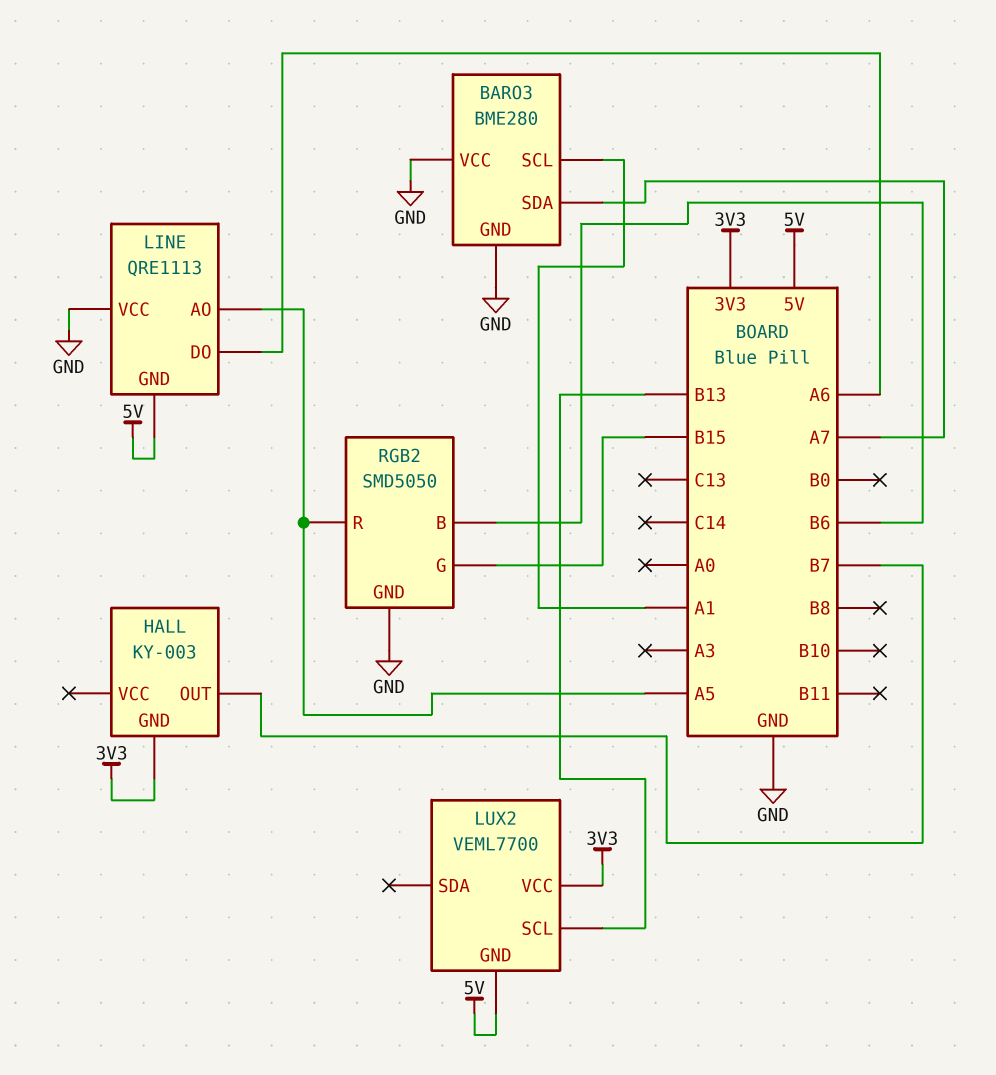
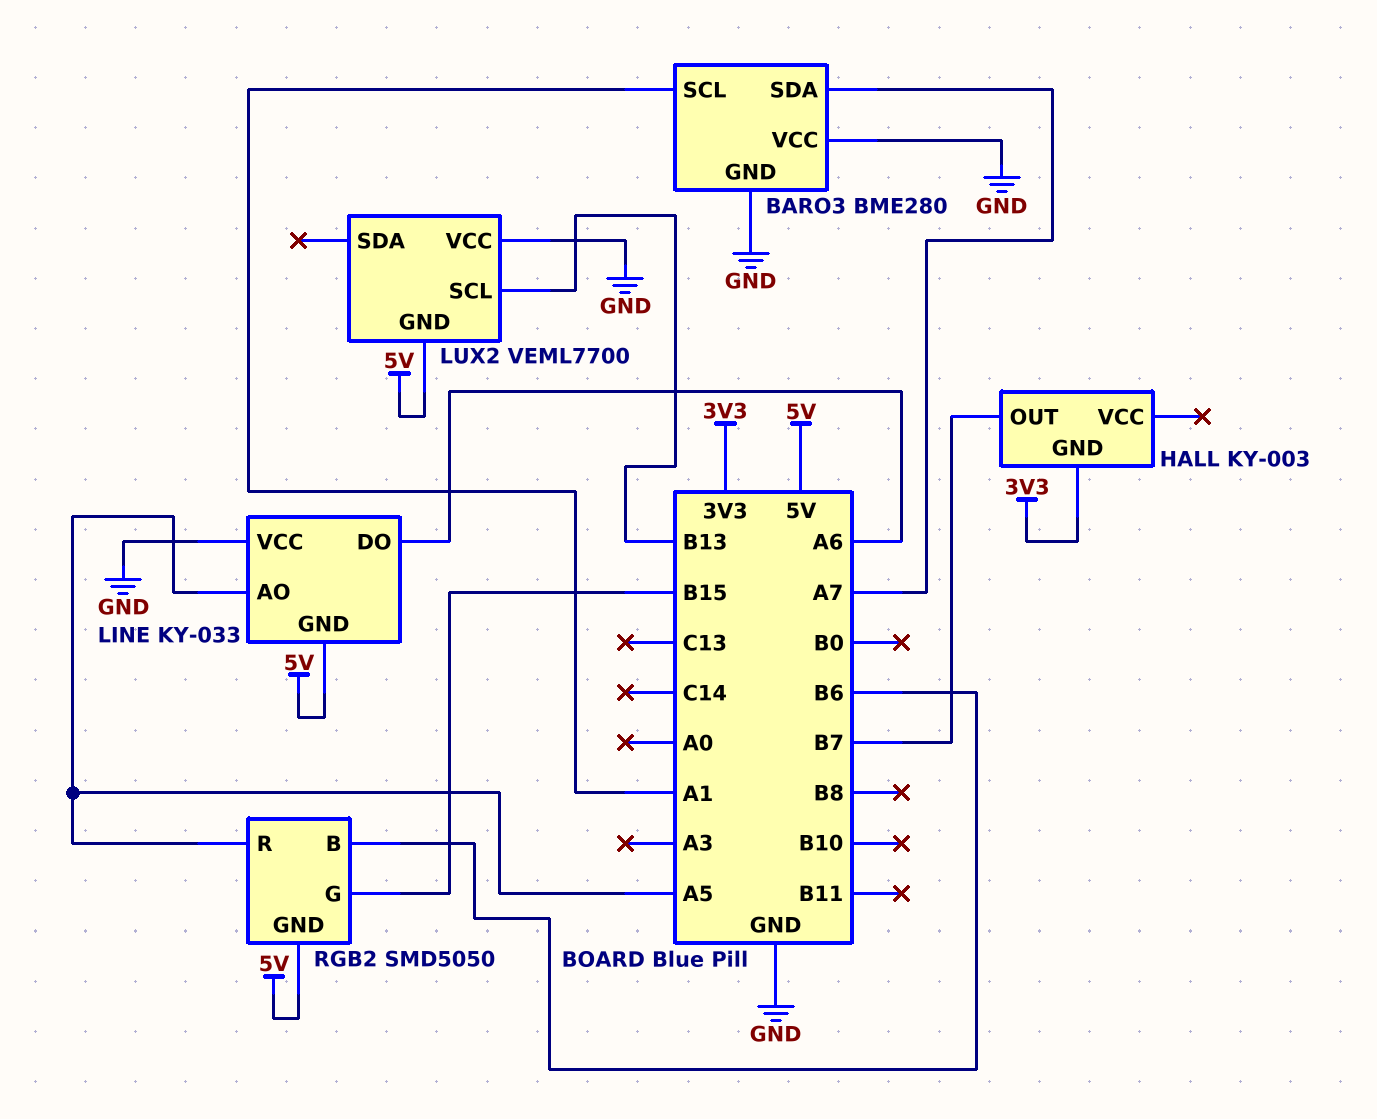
LINE: QRE1113 -> KY-033
LUX2 pin VCC: 3V3 -> GND
RGB2 pin GND: GND -> 5V

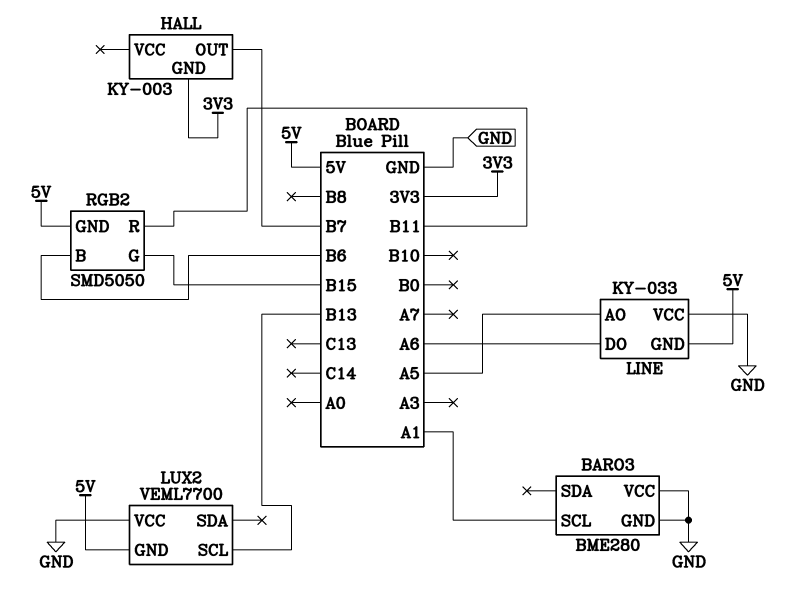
BARO3 pin SDA: A7 -> none
RGB2 pin R: A5 -> B11

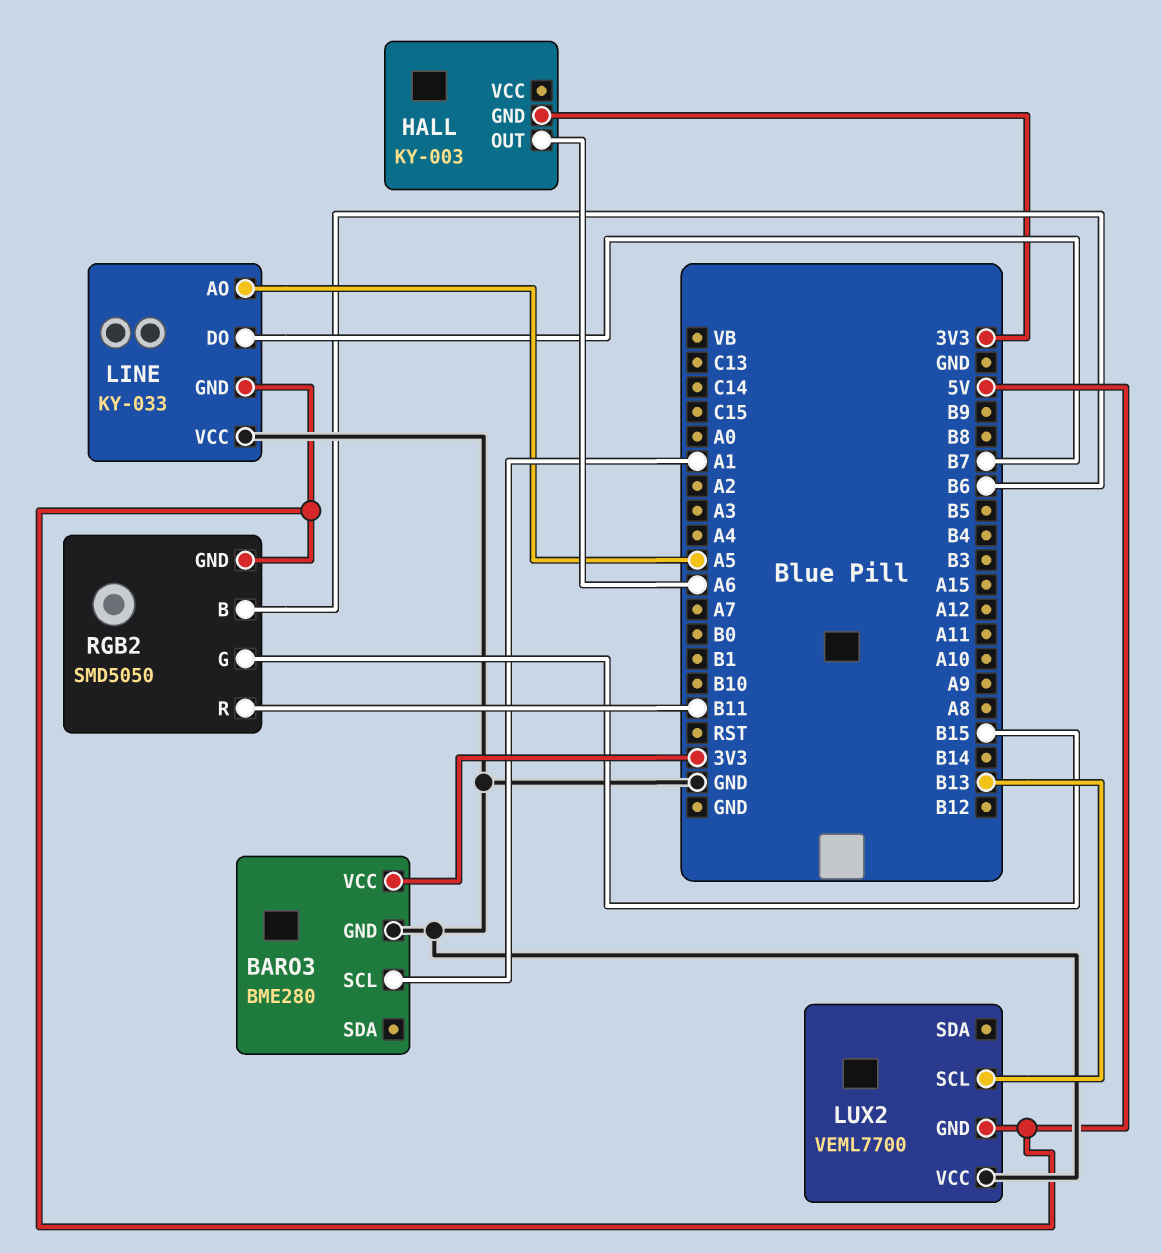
BARO3 pin VCC: GND -> 3V3
HALL pin OUT: B7 -> A6
LINE pin DO: A6 -> B7

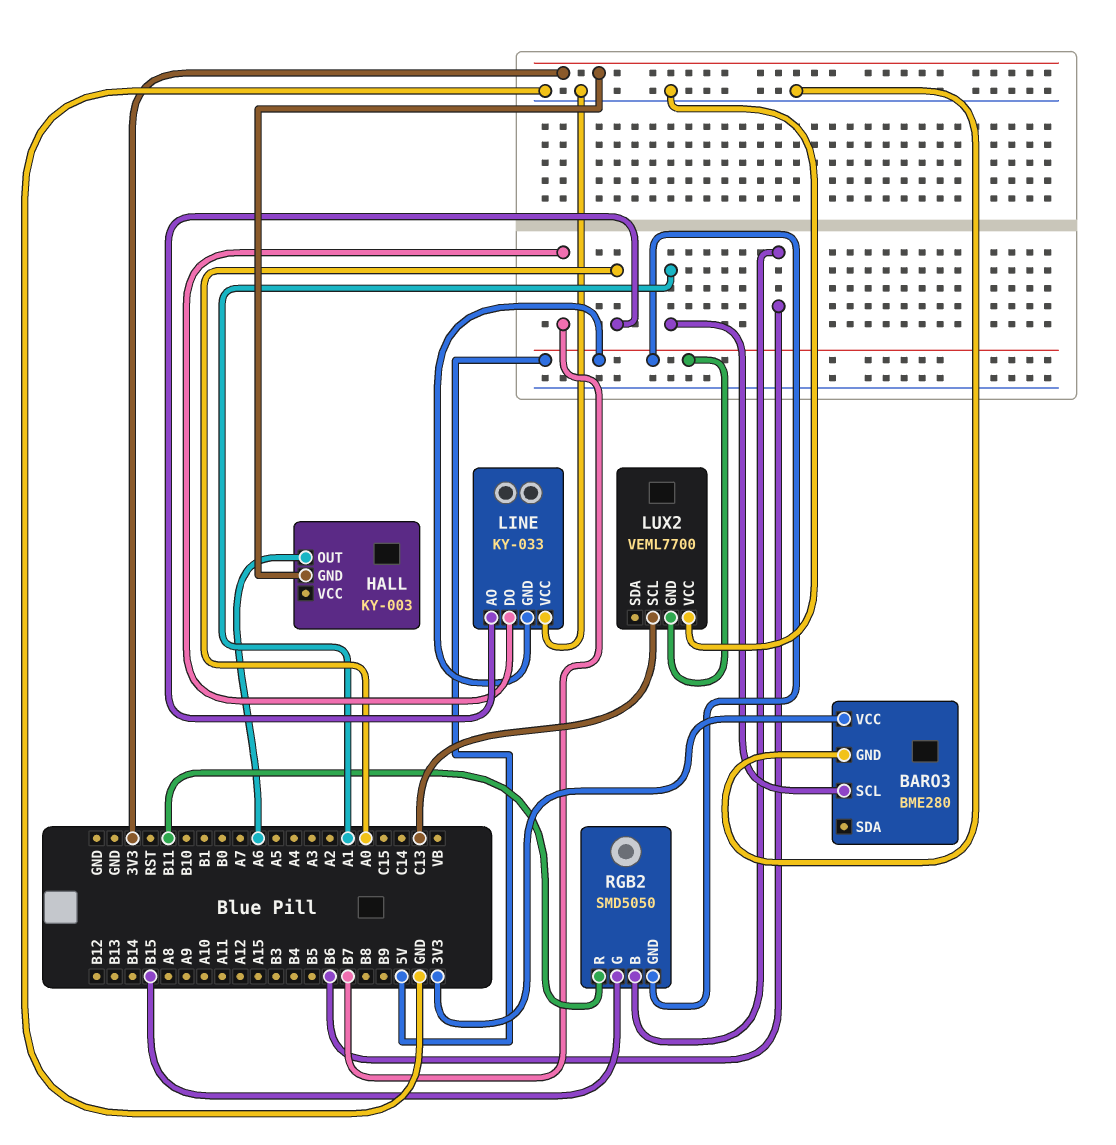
LINE pin AO: A5 -> A0
LUX2 pin SCL: B13 -> C13

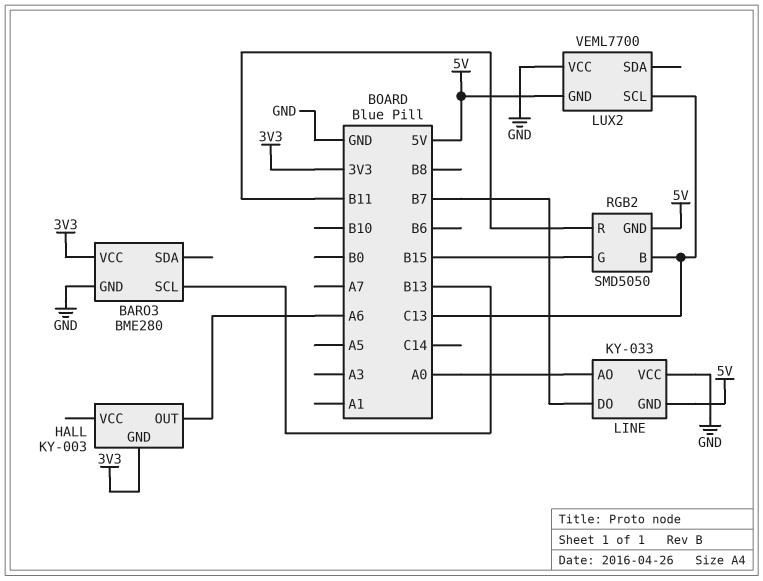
BARO3 pin SCL: A1 -> B13
RGB2 pin B: B6 -> C13

